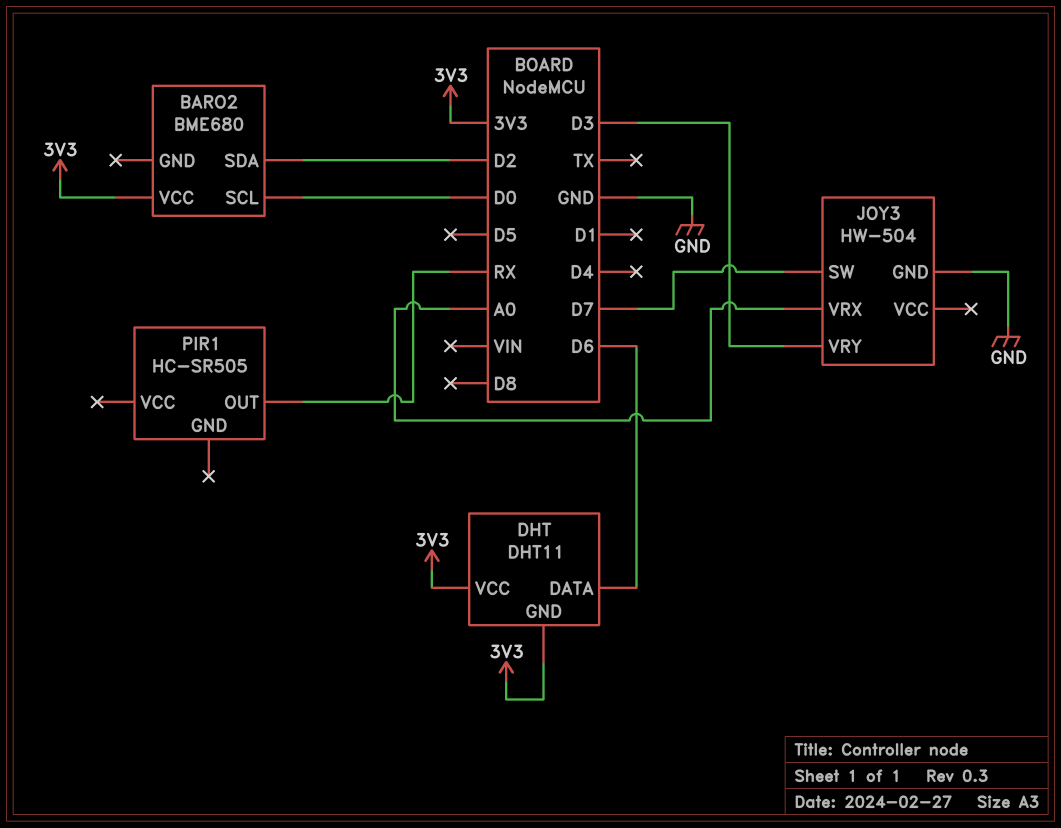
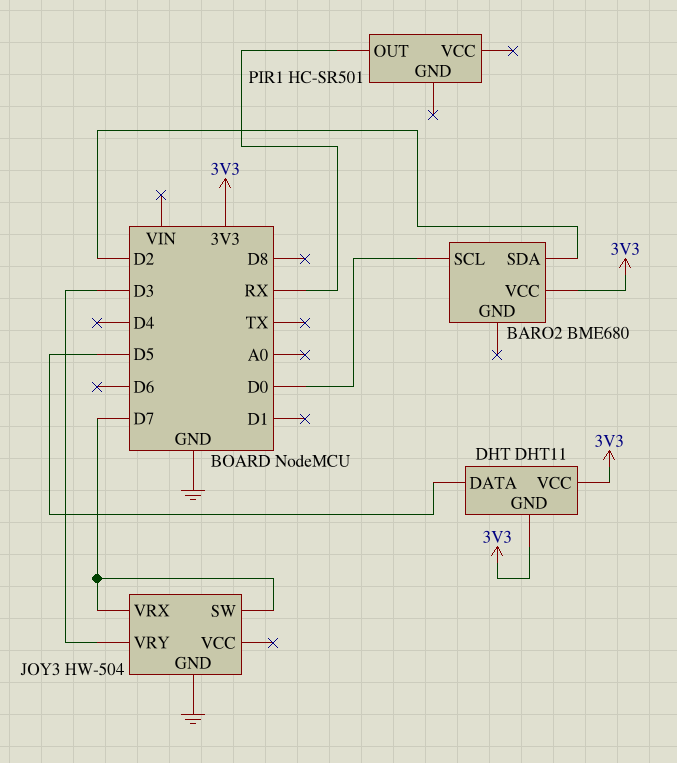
DHT pin DATA: D6 -> D5
JOY3 pin VRX: A0 -> D7
PIR1: HC-SR505 -> HC-SR501

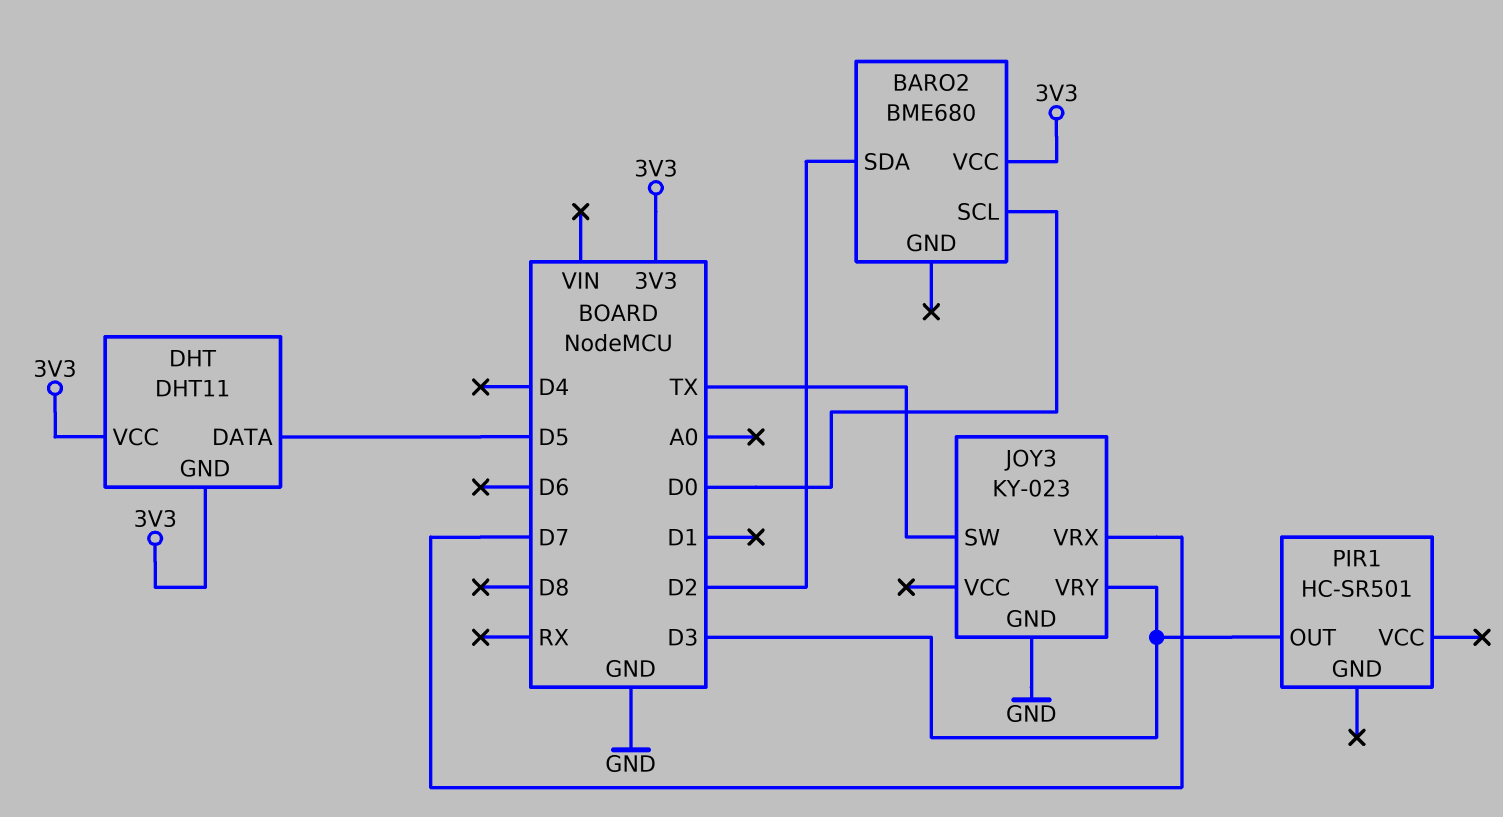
JOY3: HW-504 -> KY-023
JOY3 pin SW: D7 -> TX
PIR1 pin OUT: RX -> D3

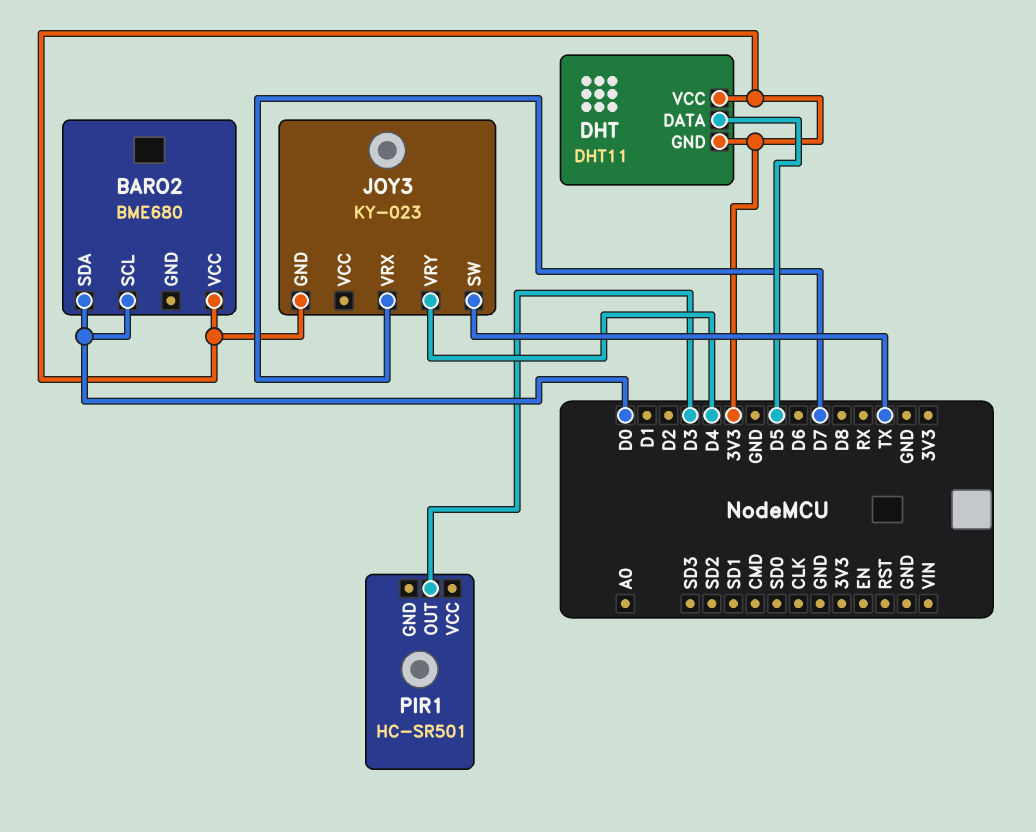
BARO2 pin SDA: D2 -> D0
JOY3 pin GND: GND -> 3V3
JOY3 pin VRY: D3 -> D4

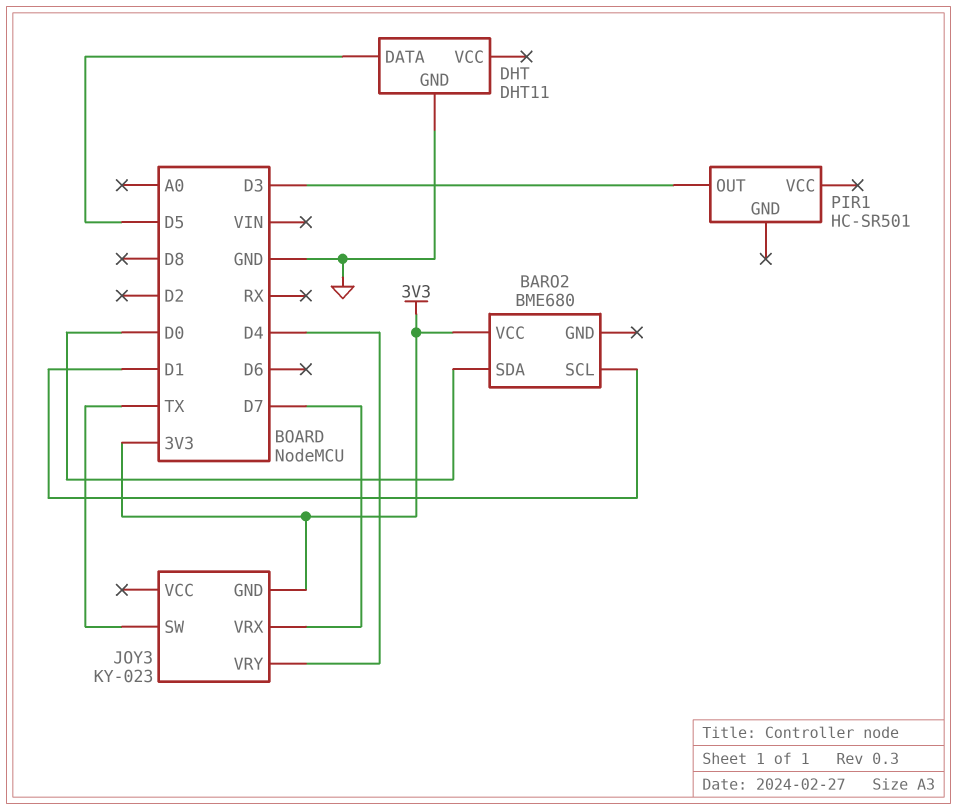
BARO2 pin SCL: D0 -> D1
DHT pin GND: 3V3 -> GND
DHT pin VCC: 3V3 -> none

